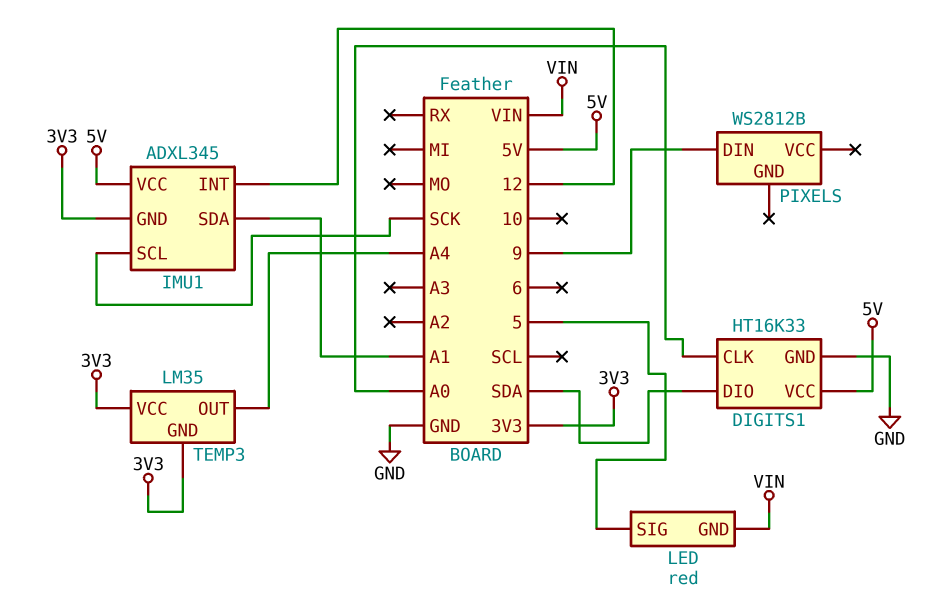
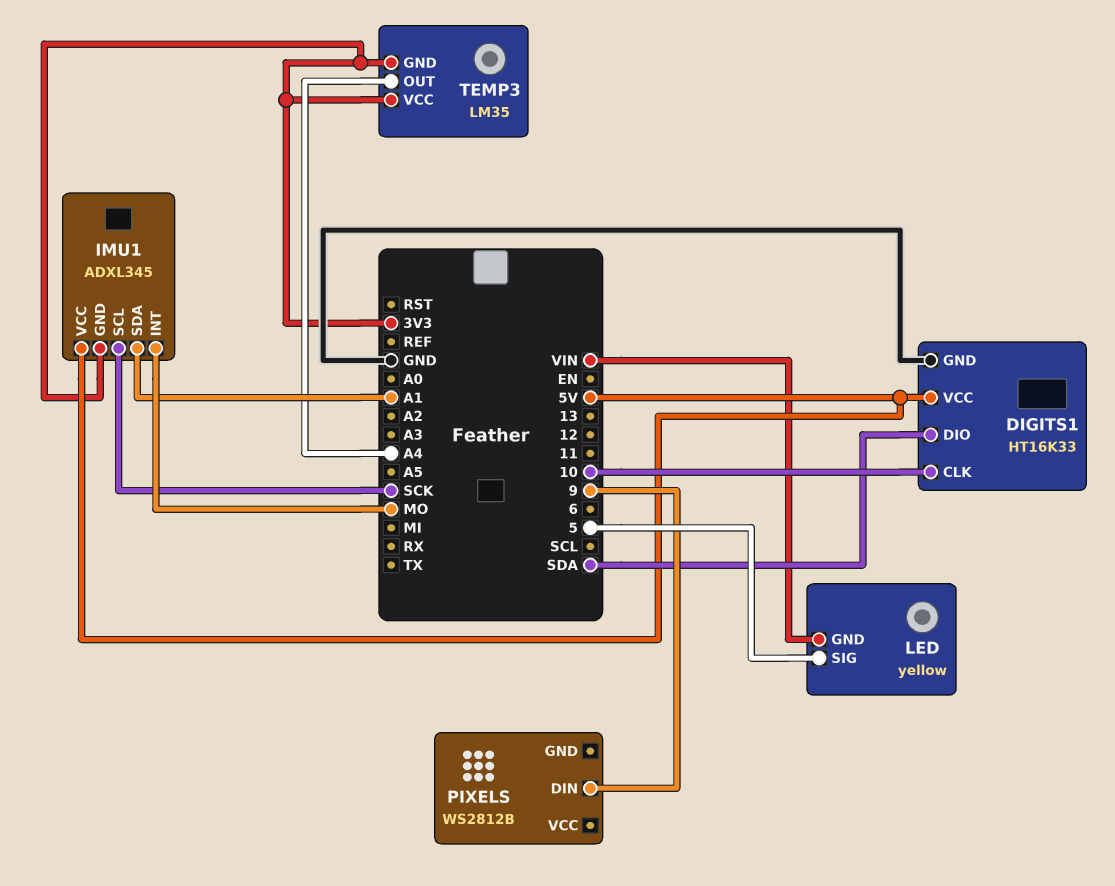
DIGITS1 pin CLK: A0 -> 10
IMU1 pin INT: 12 -> MO
LED: red -> yellow

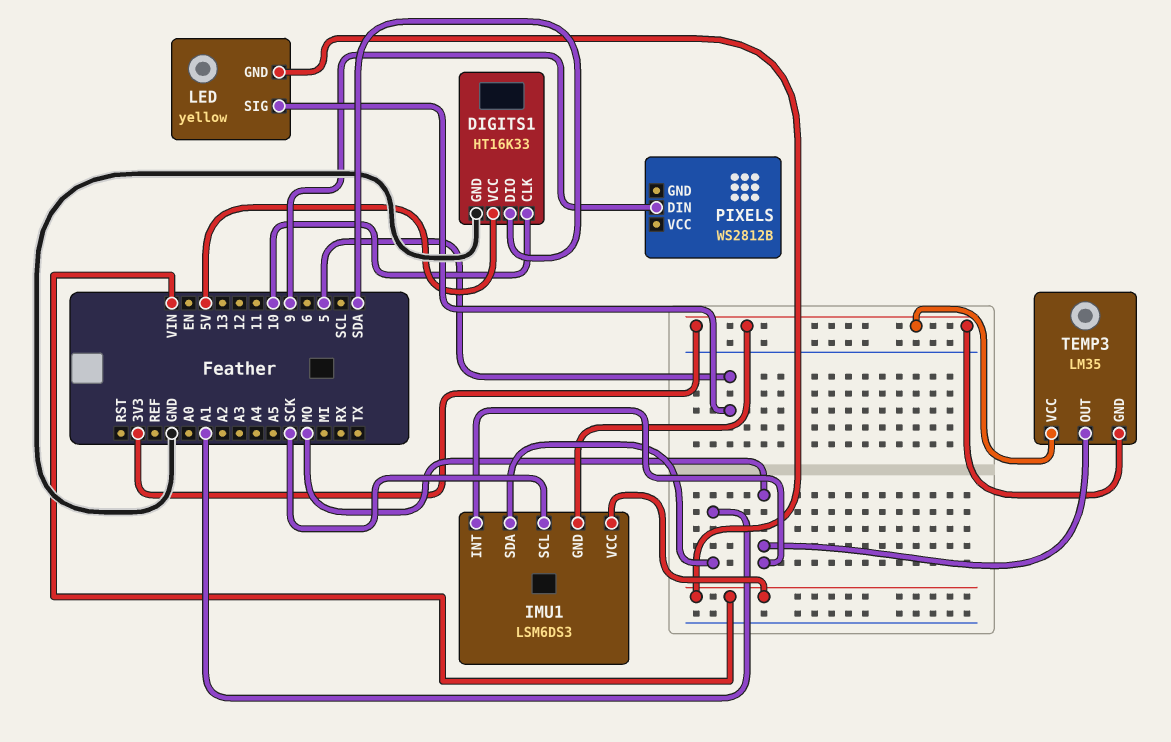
IMU1: ADXL345 -> LSM6DS3
IMU1 pin VCC: 5V -> VIN
TEMP3 pin OUT: A4 -> MO

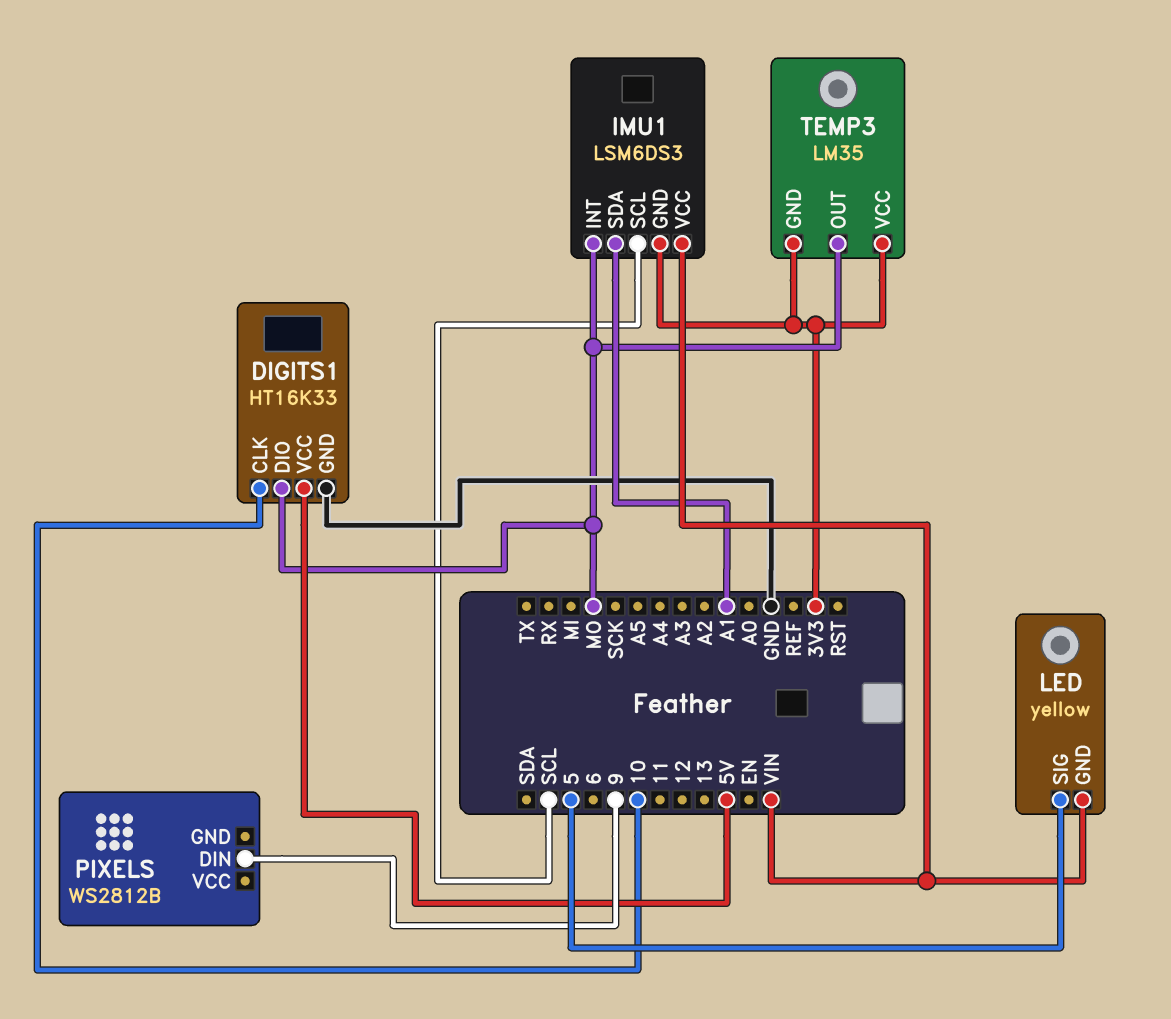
DIGITS1 pin DIO: SDA -> MO
IMU1 pin SCL: SCK -> SCL

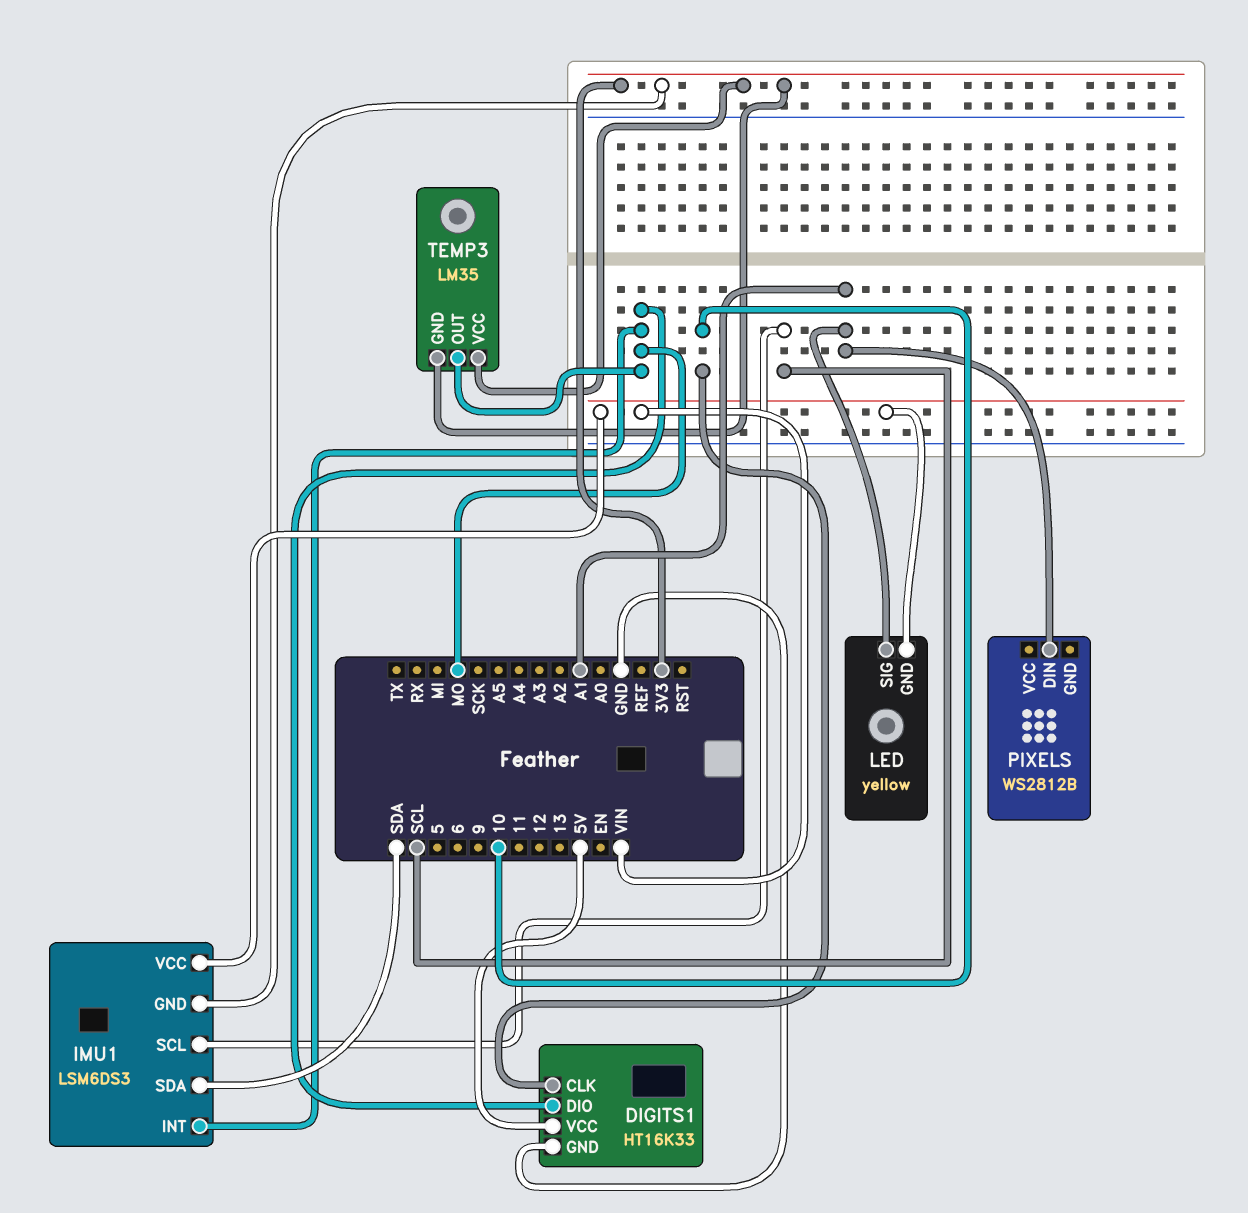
IMU1 pin SDA: A1 -> SDA
LED pin SIG: 5 -> A1
PIXELS pin DIN: 9 -> A1

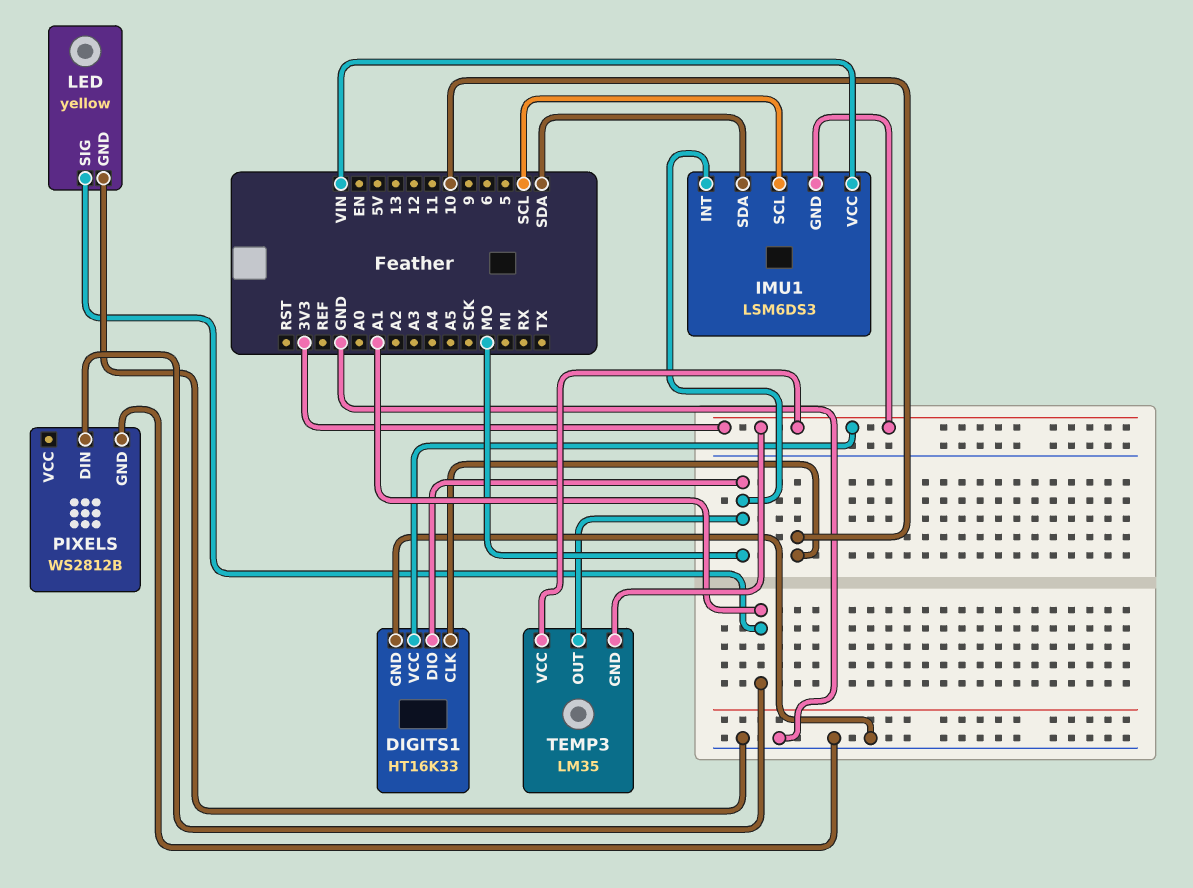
DIGITS1 pin VCC: 5V -> 3V3
LED pin GND: VIN -> GND
PIXELS pin GND: none -> GND

